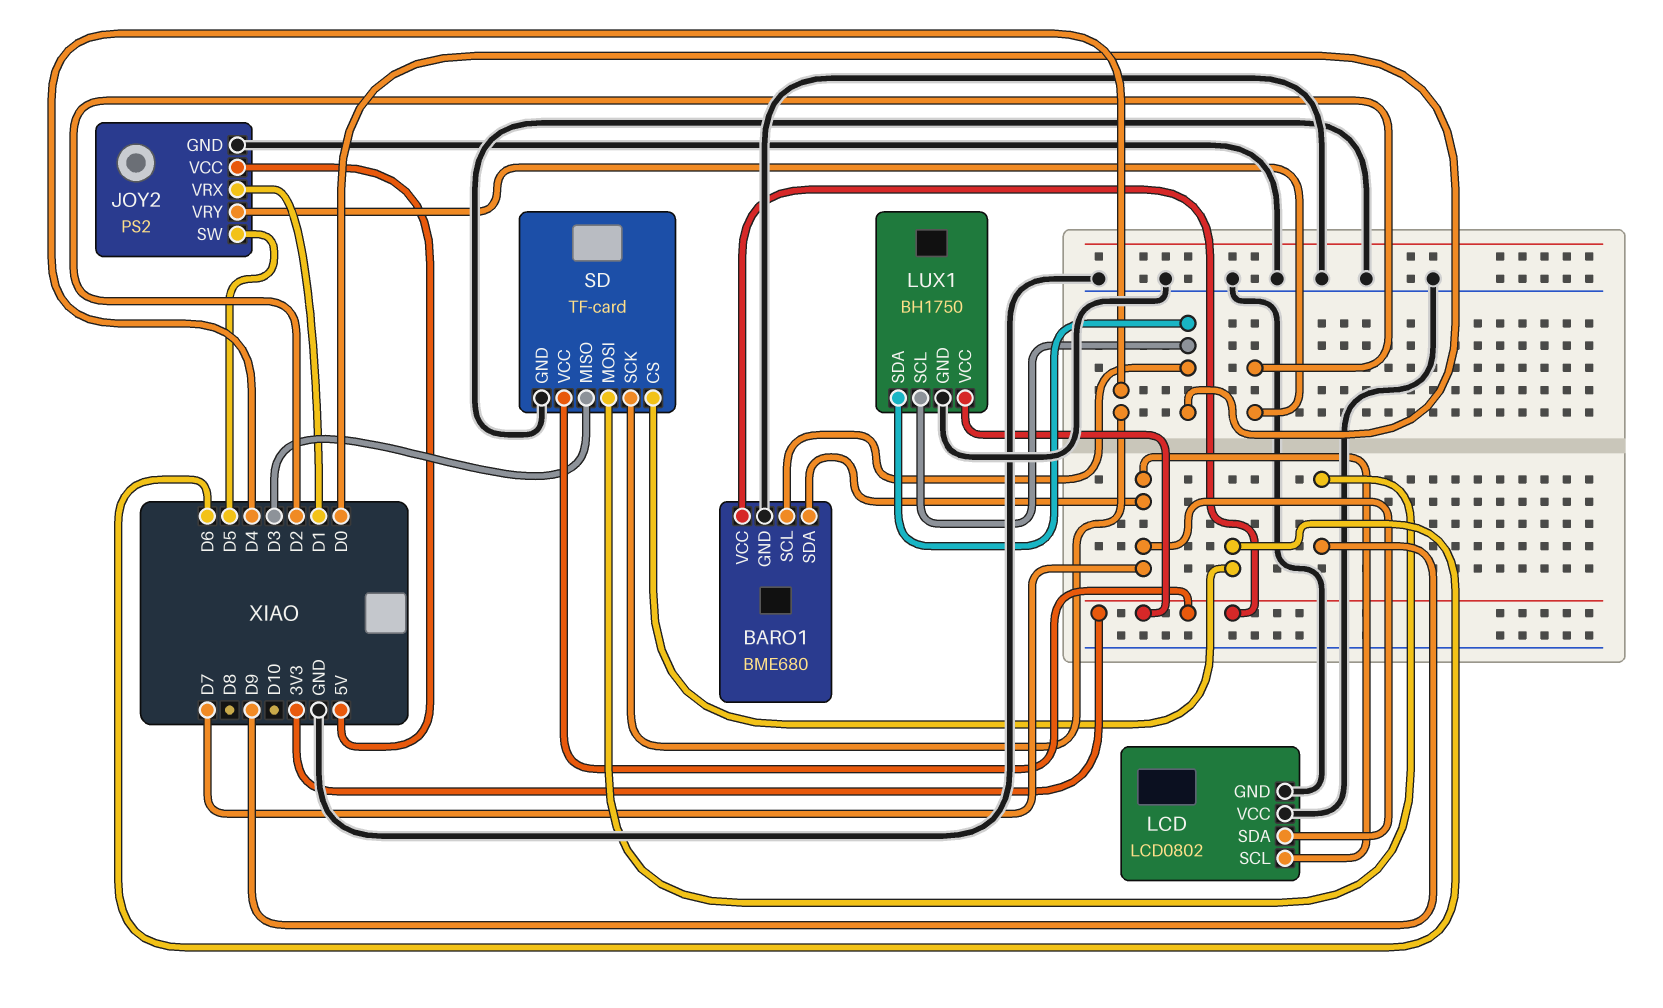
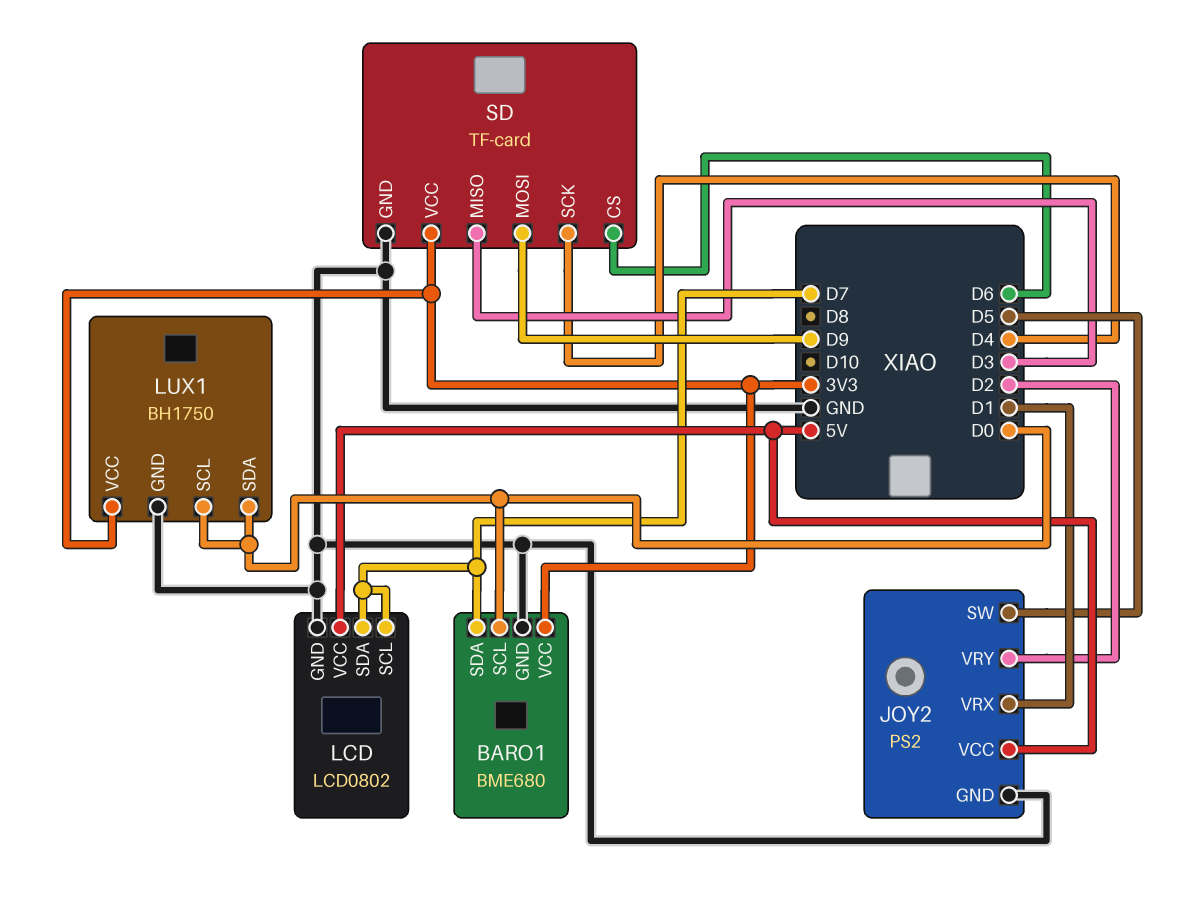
LCD pin VCC: GND -> 5V

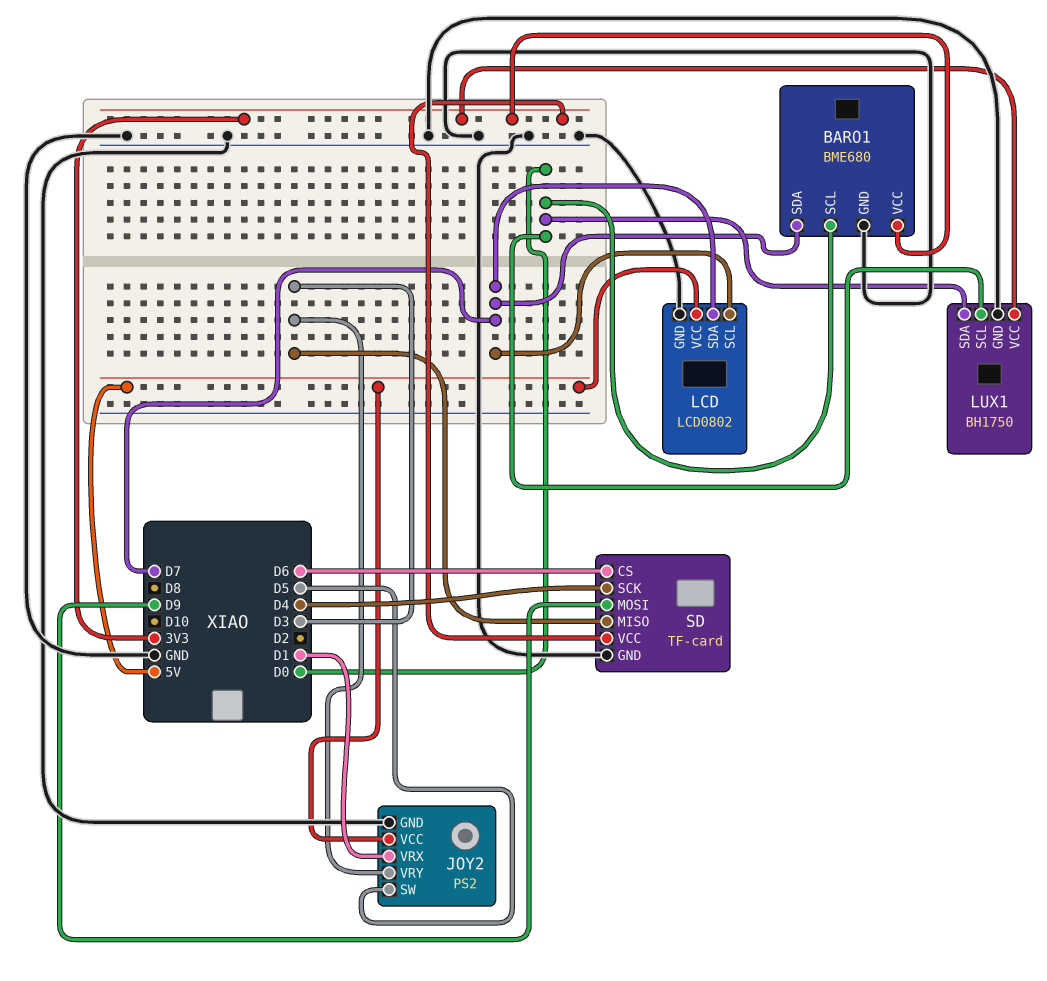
JOY2 pin VRY: D2 -> D3

